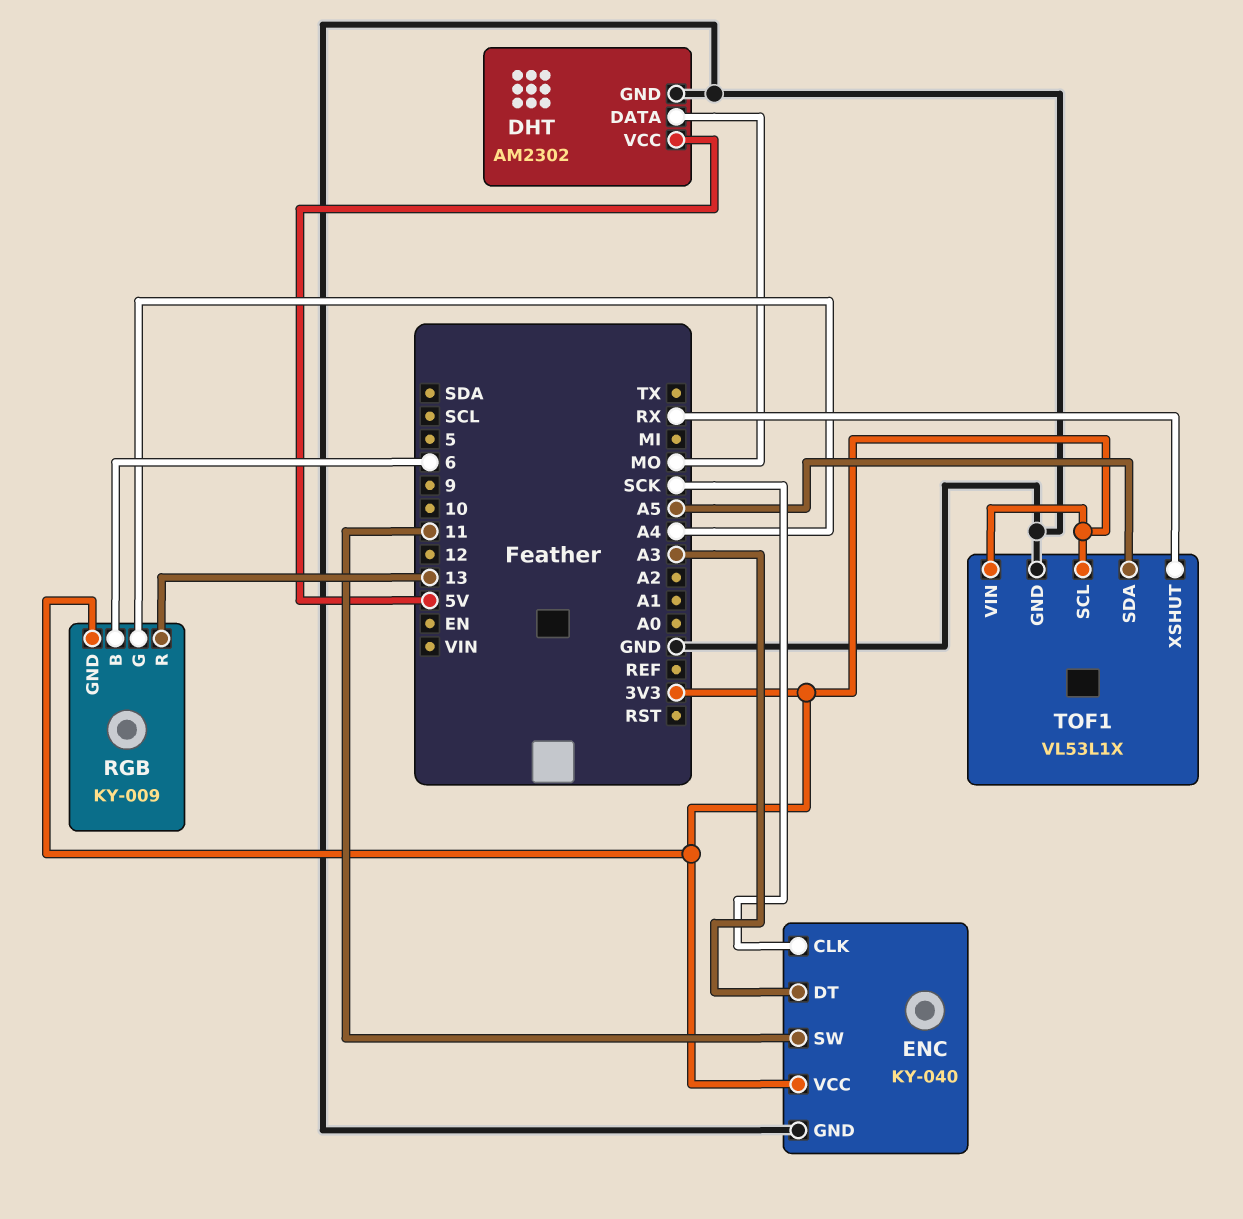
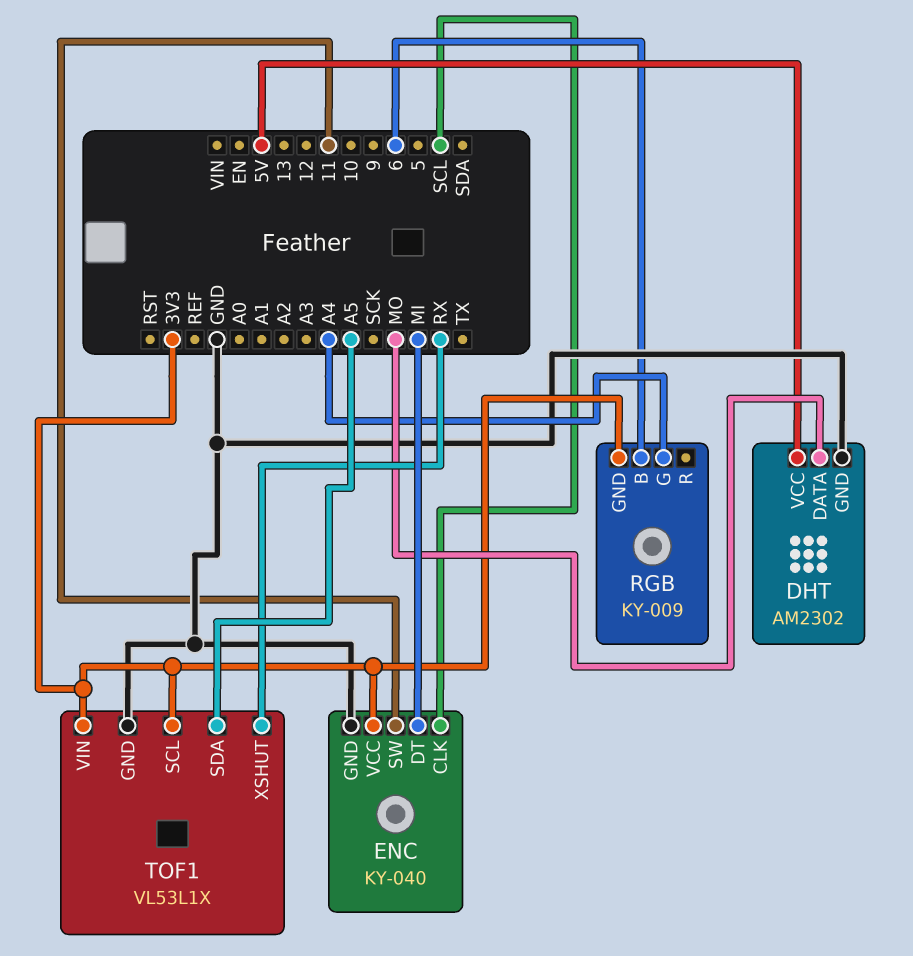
ENC pin CLK: SCK -> SCL
ENC pin DT: A3 -> MI
RGB pin R: 13 -> none

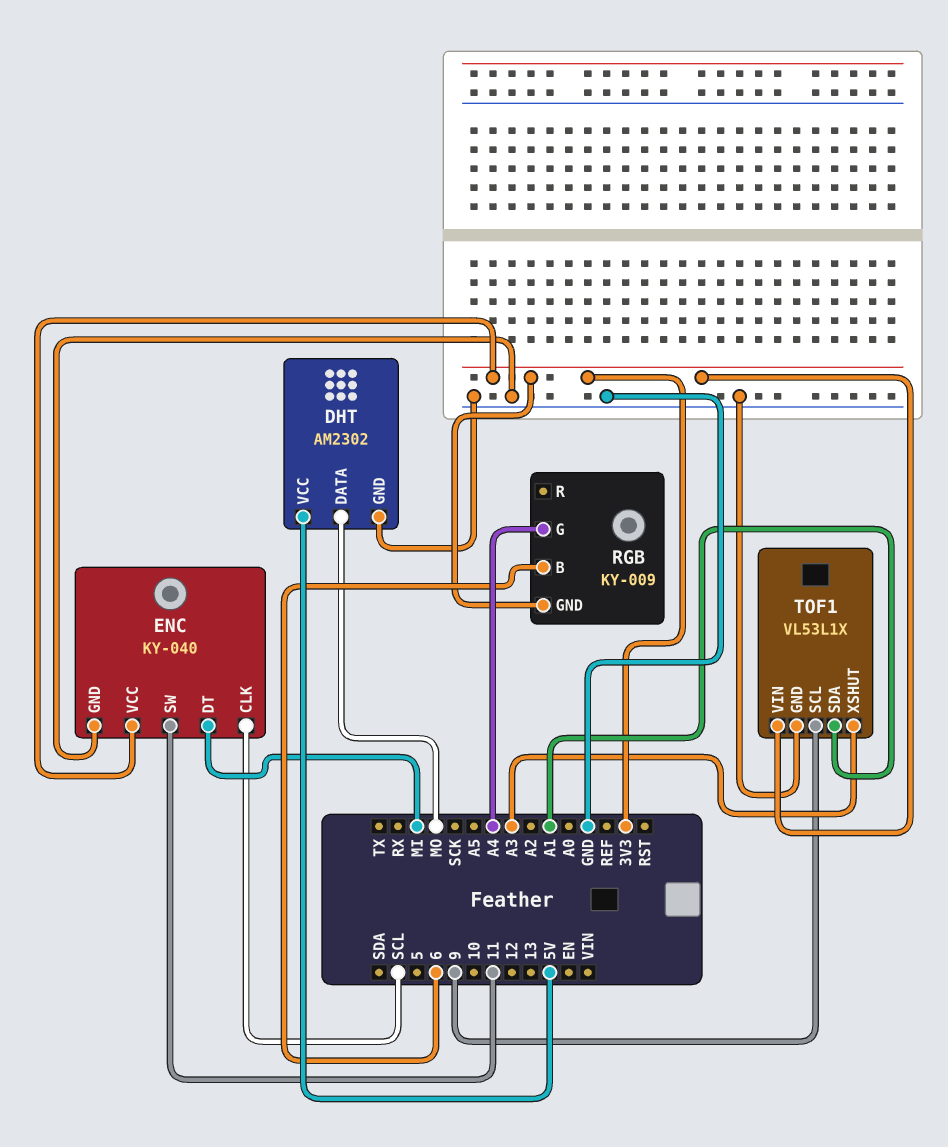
TOF1 pin SCL: 3V3 -> 9
TOF1 pin SDA: A5 -> A1
TOF1 pin XSHUT: RX -> A3

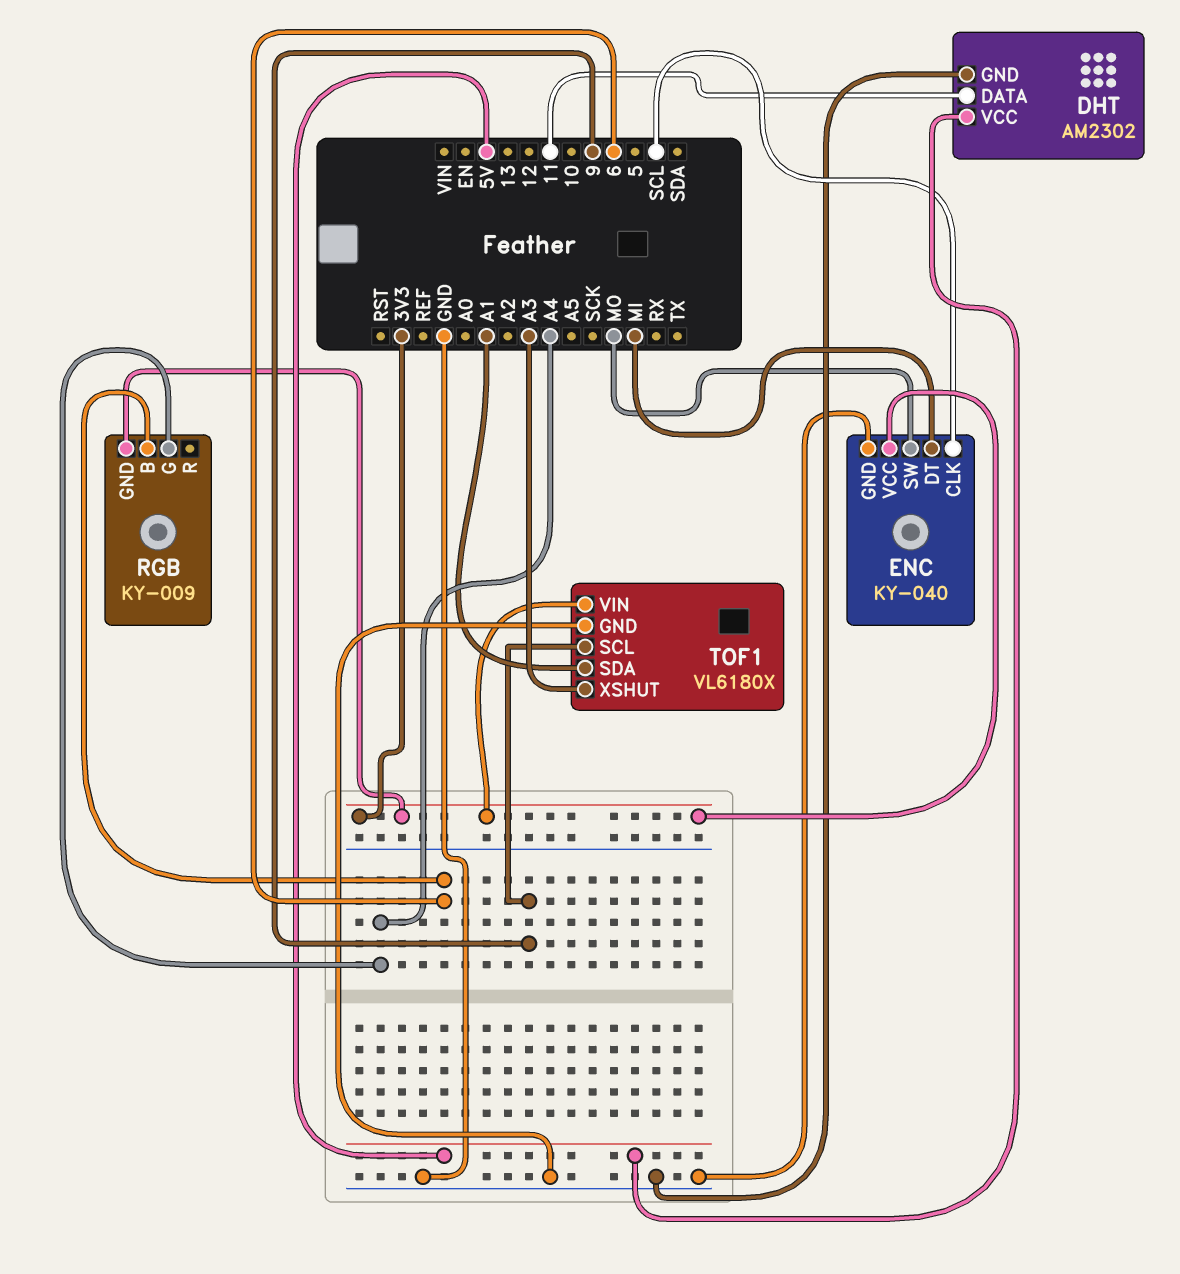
DHT pin DATA: MO -> 11
ENC pin SW: 11 -> MO
TOF1: VL53L1X -> VL6180X

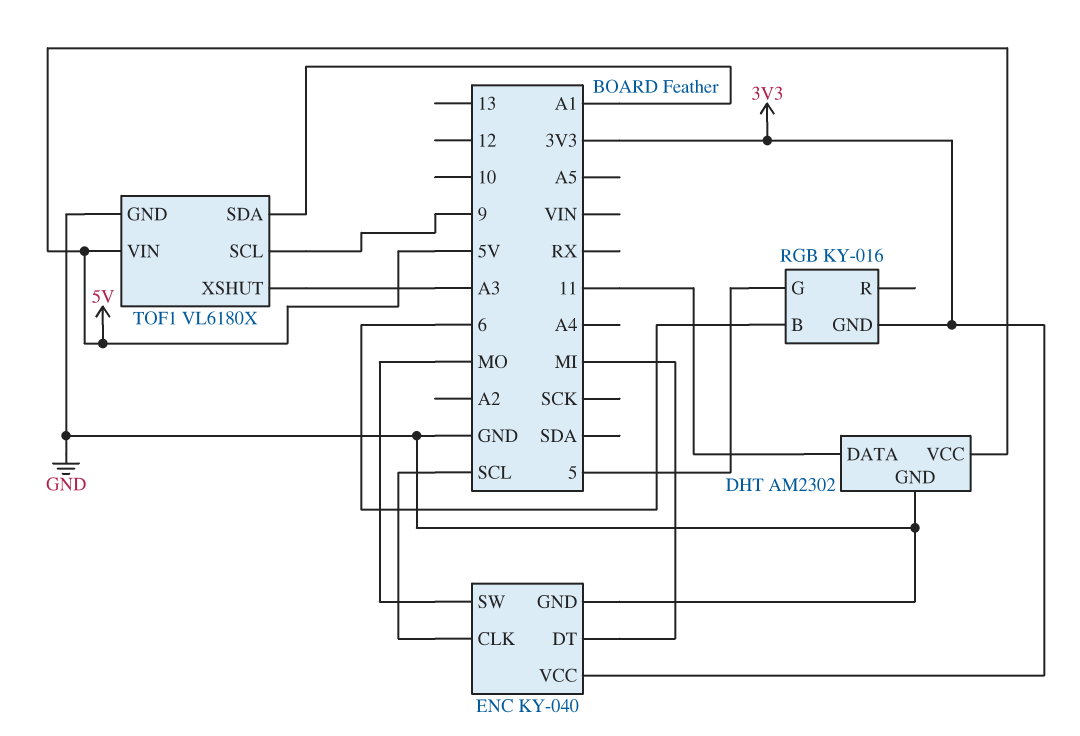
RGB: KY-009 -> KY-016
RGB pin G: A4 -> 5
TOF1 pin VIN: 3V3 -> 5V

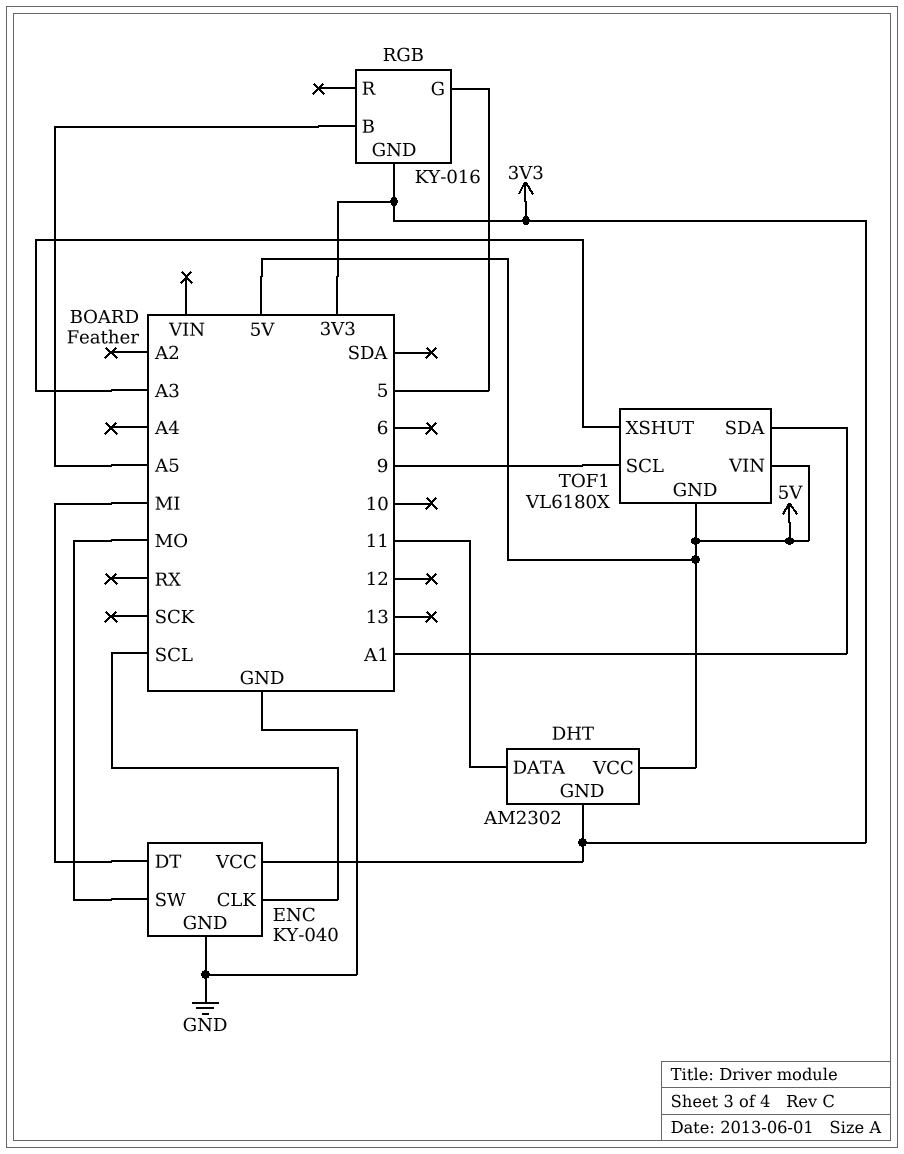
DHT pin GND: GND -> 3V3
RGB pin B: 6 -> A5
TOF1 pin GND: GND -> 5V

